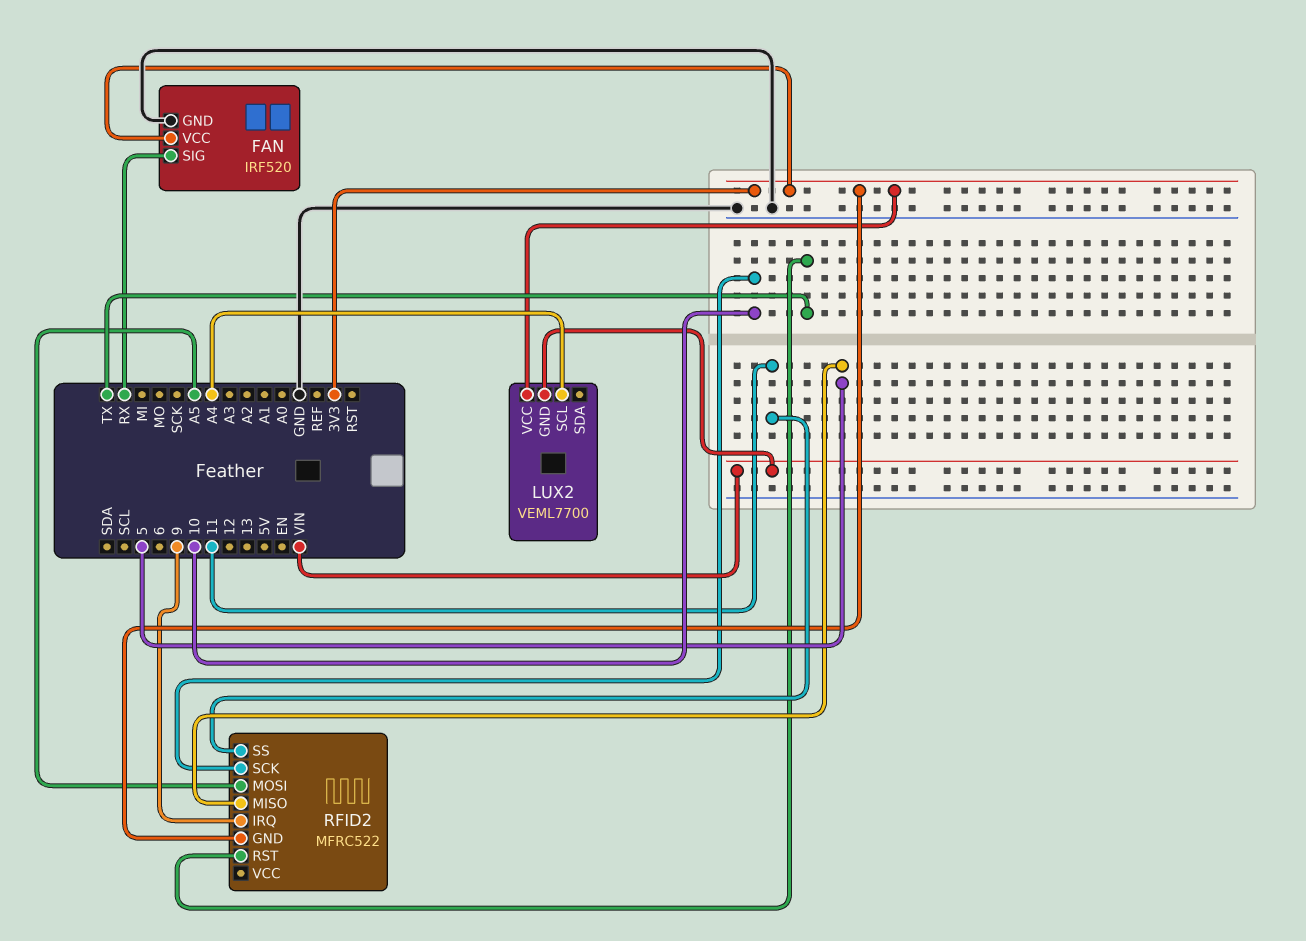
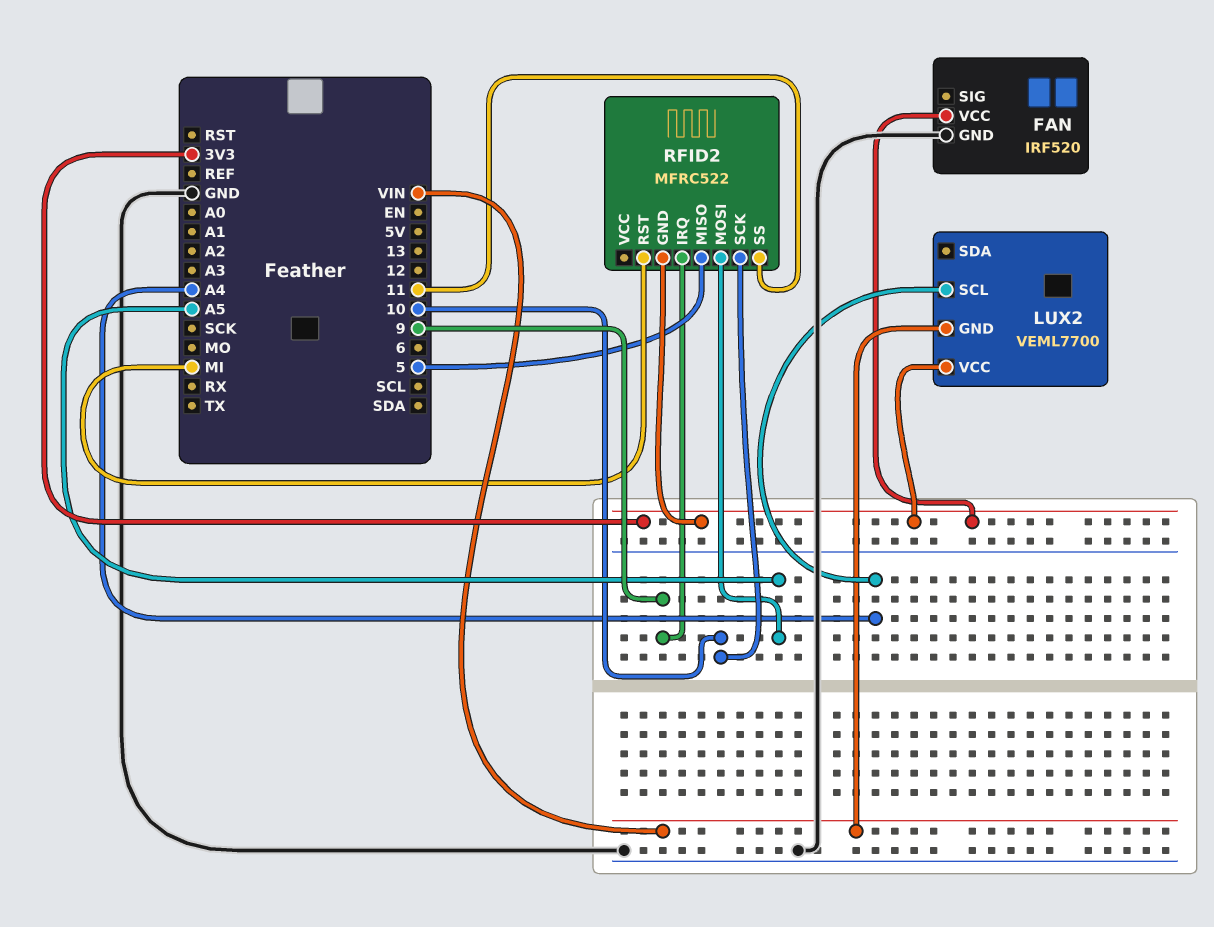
FAN pin SIG: RX -> none
RFID2 pin RST: TX -> MI

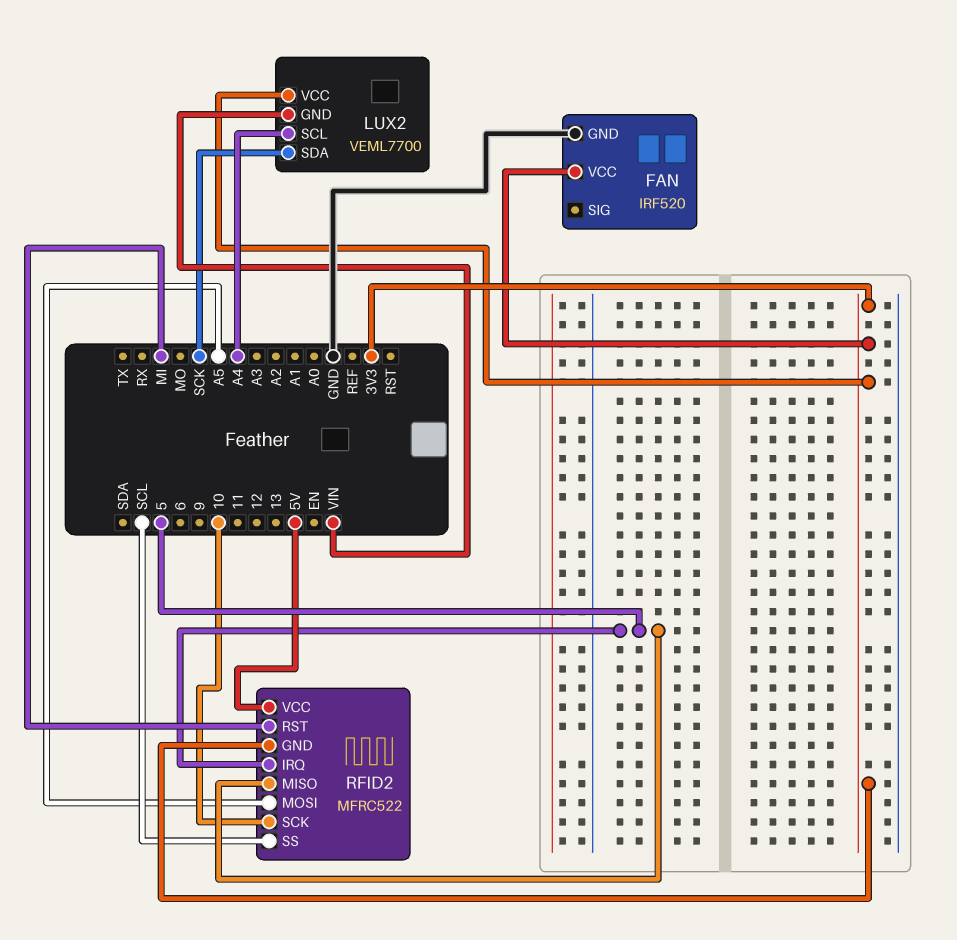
LUX2 pin SDA: none -> SCK
RFID2 pin IRQ: 9 -> 5
RFID2 pin SS: 11 -> SCL
RFID2 pin VCC: none -> 5V

